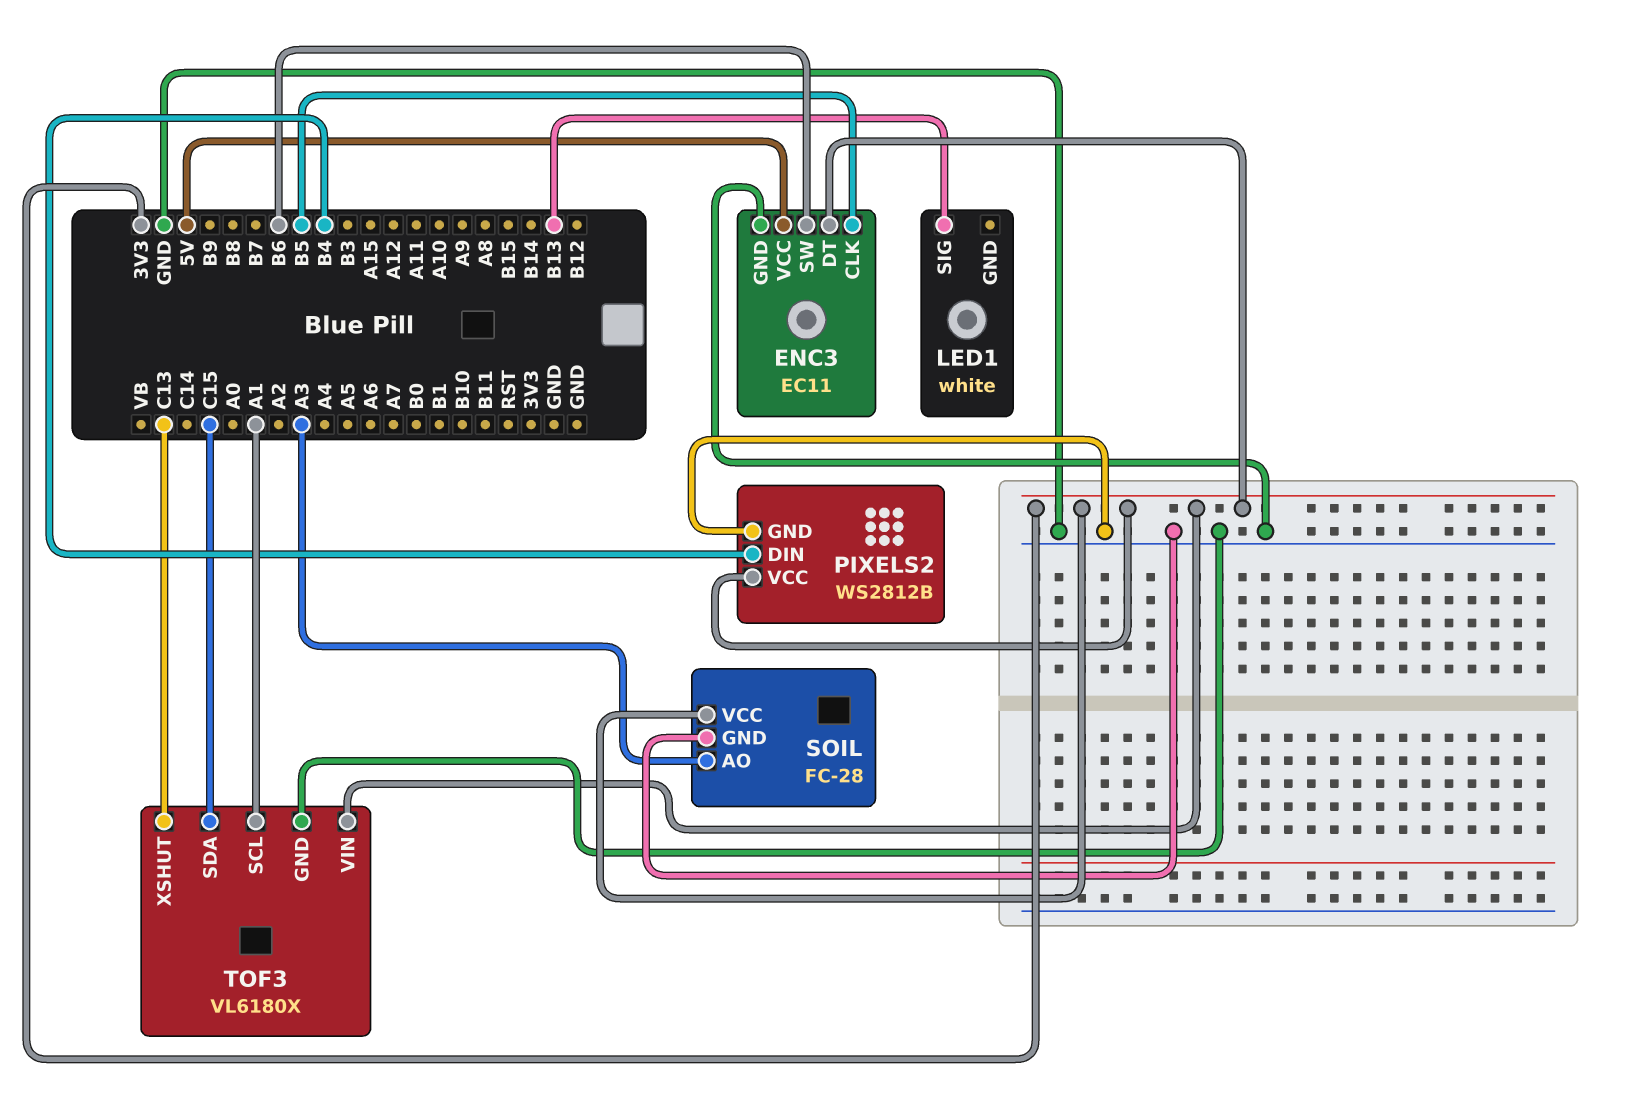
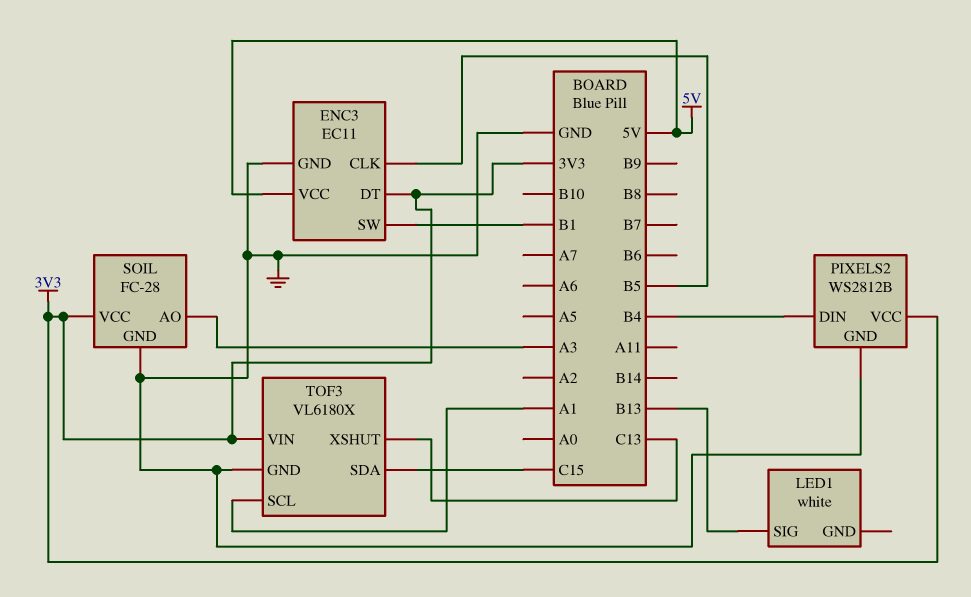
ENC3 pin SW: B6 -> B1

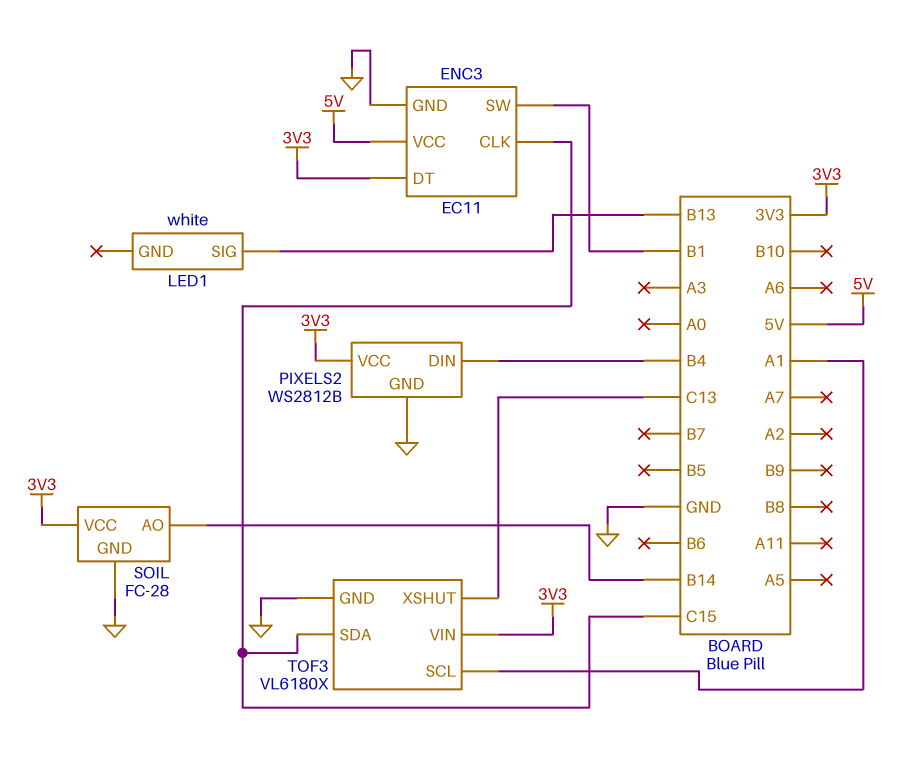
ENC3 pin CLK: B5 -> C15
SOIL pin AO: A3 -> B14

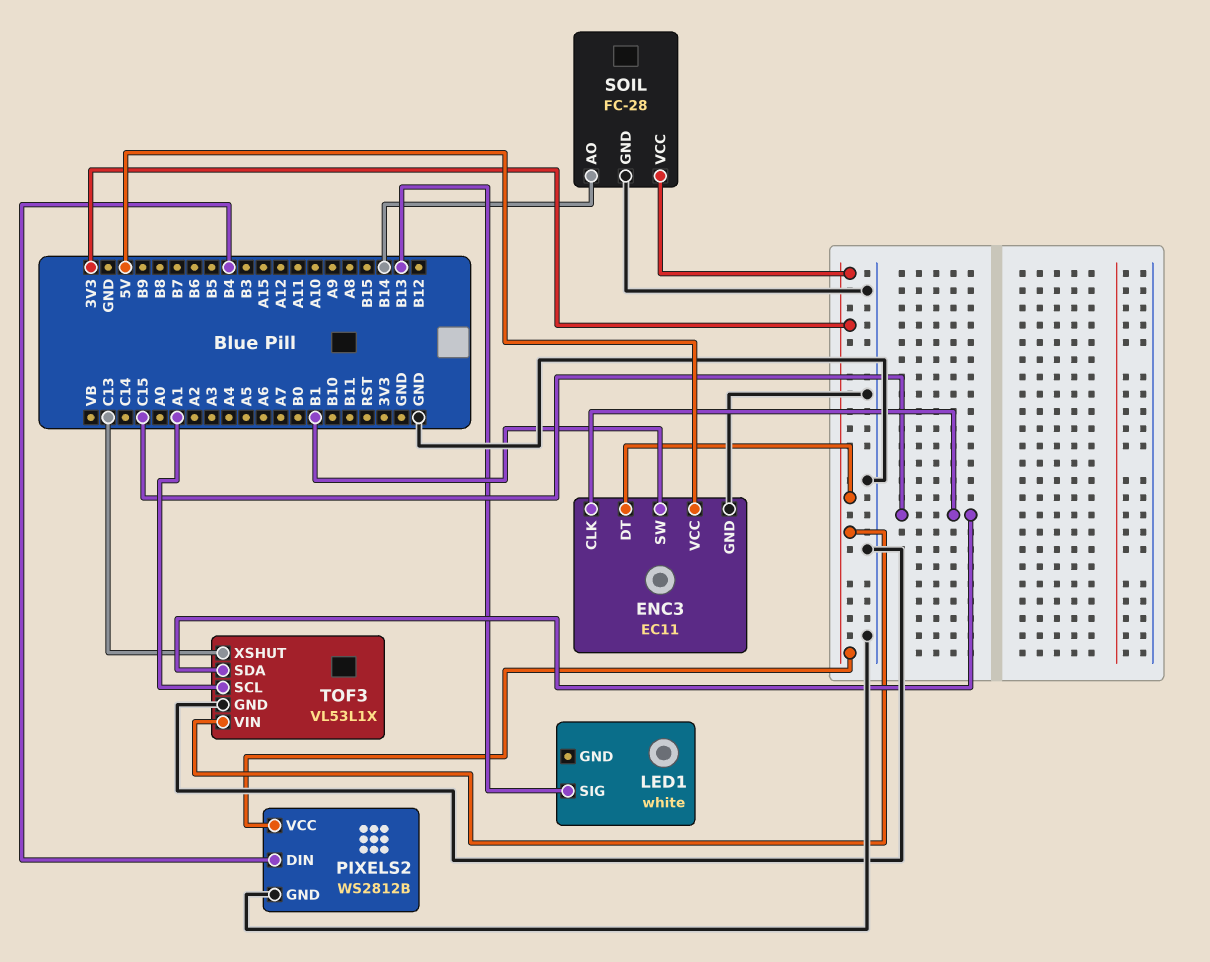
TOF3: VL6180X -> VL53L1X

